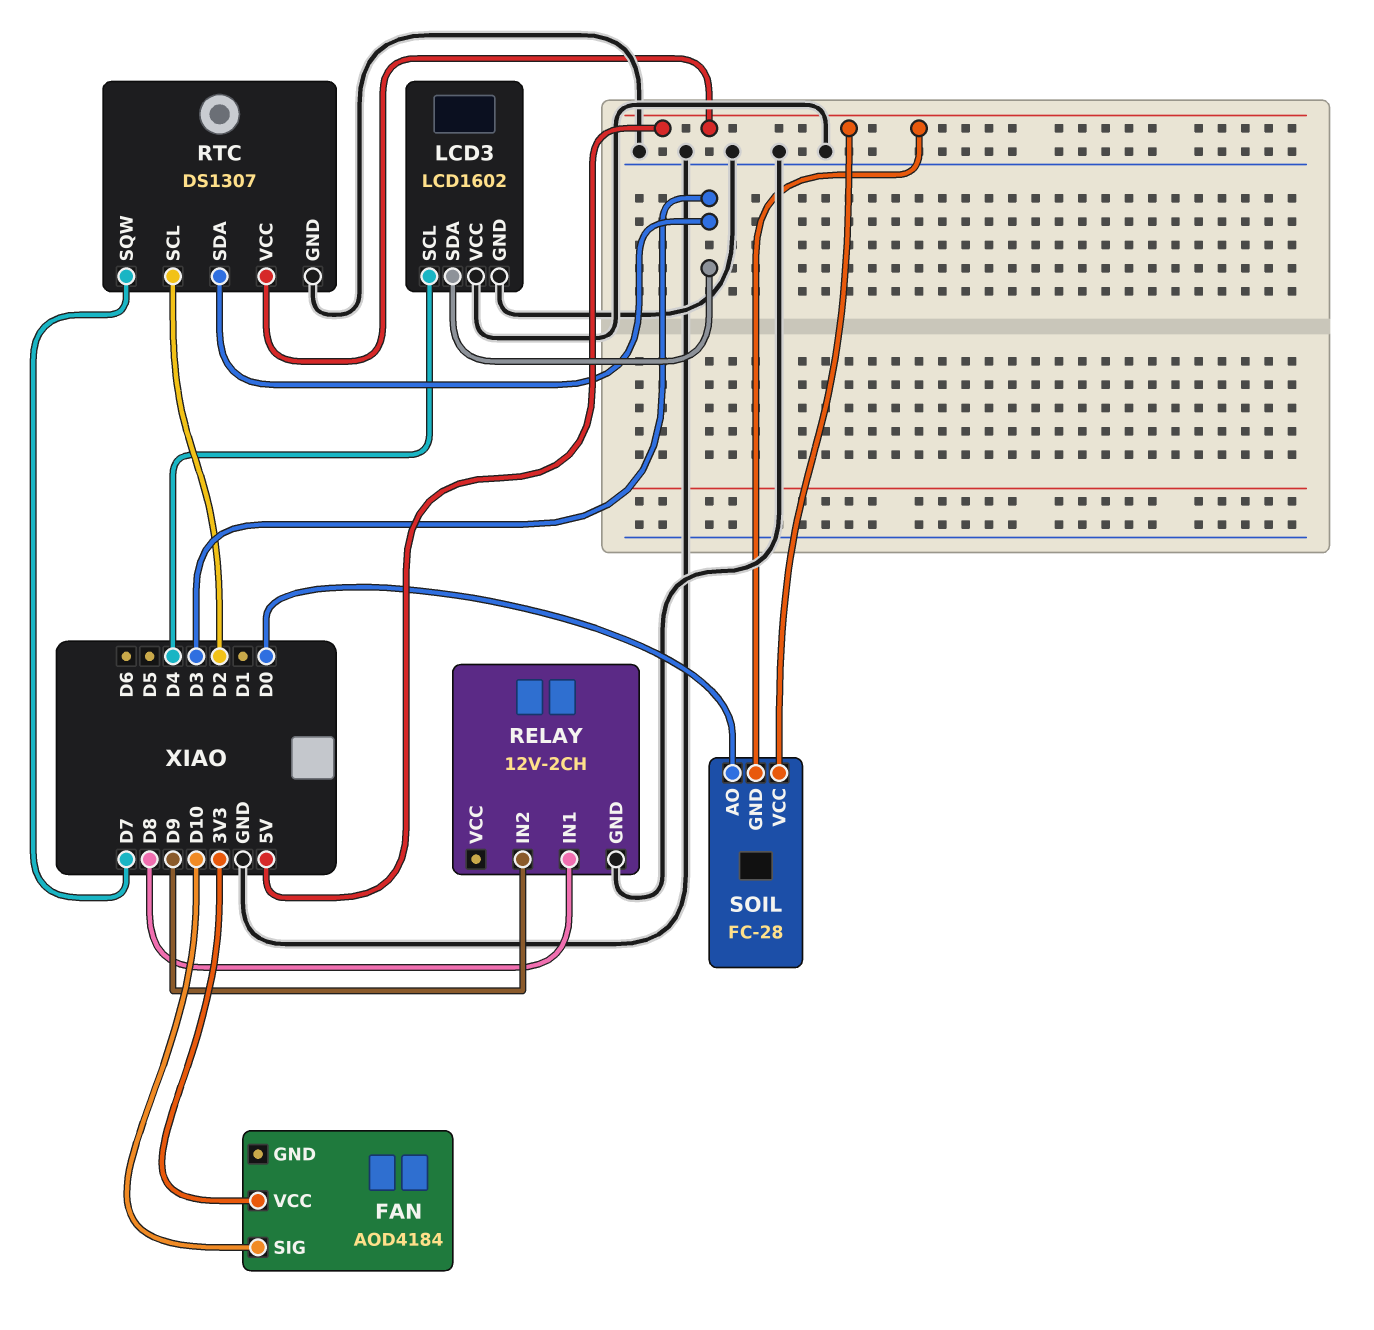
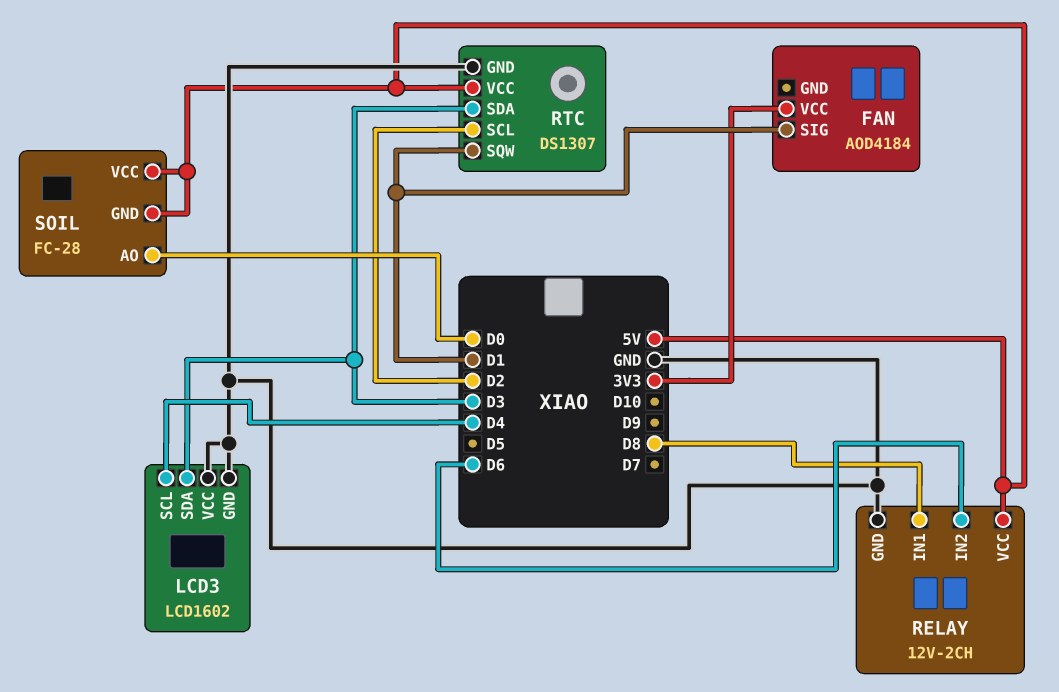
FAN pin SIG: D10 -> D1
RELAY pin IN2: D9 -> D6
RELAY pin VCC: none -> 5V
RTC pin SQW: D7 -> D1

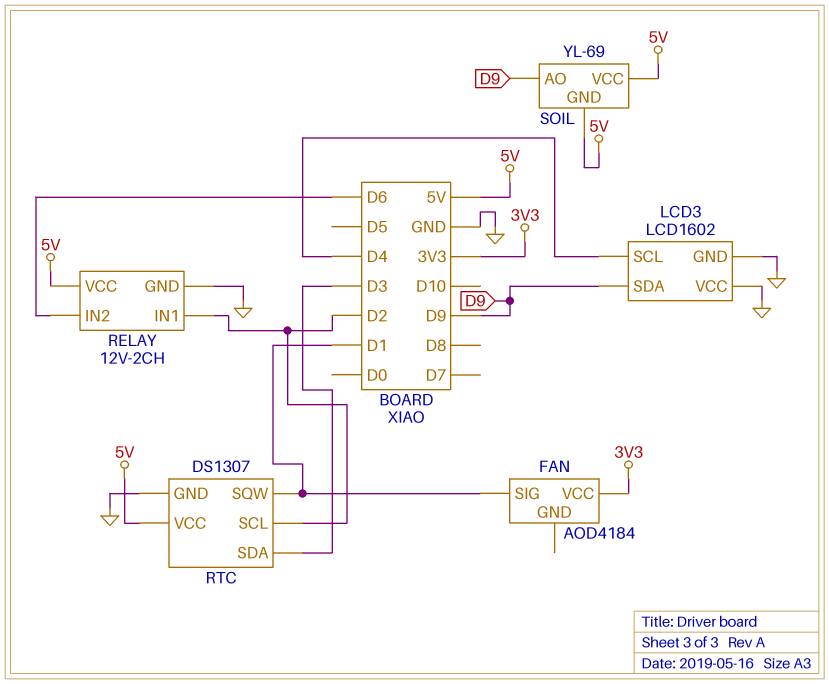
LCD3 pin SDA: D3 -> D9
RELAY pin IN1: D8 -> D2
SOIL: FC-28 -> YL-69
SOIL pin AO: D0 -> D9

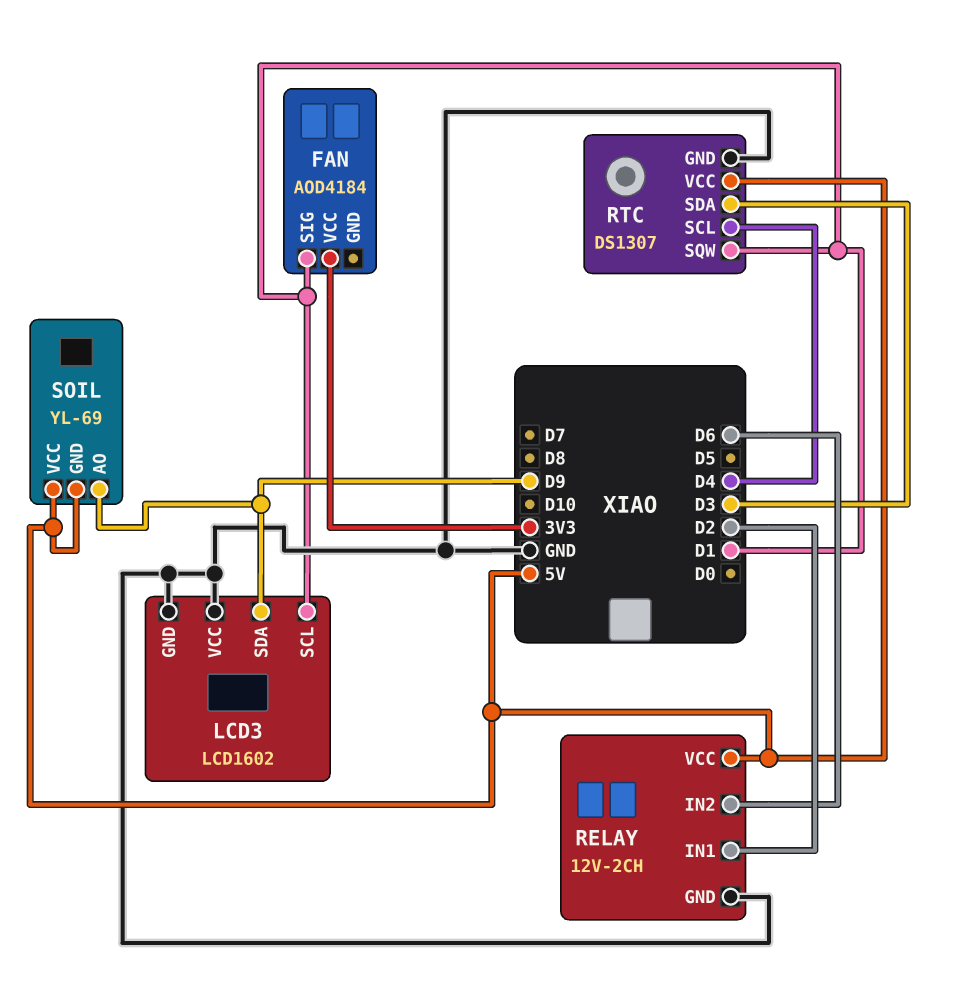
LCD3 pin SCL: D4 -> D1
RTC pin SCL: D2 -> D4

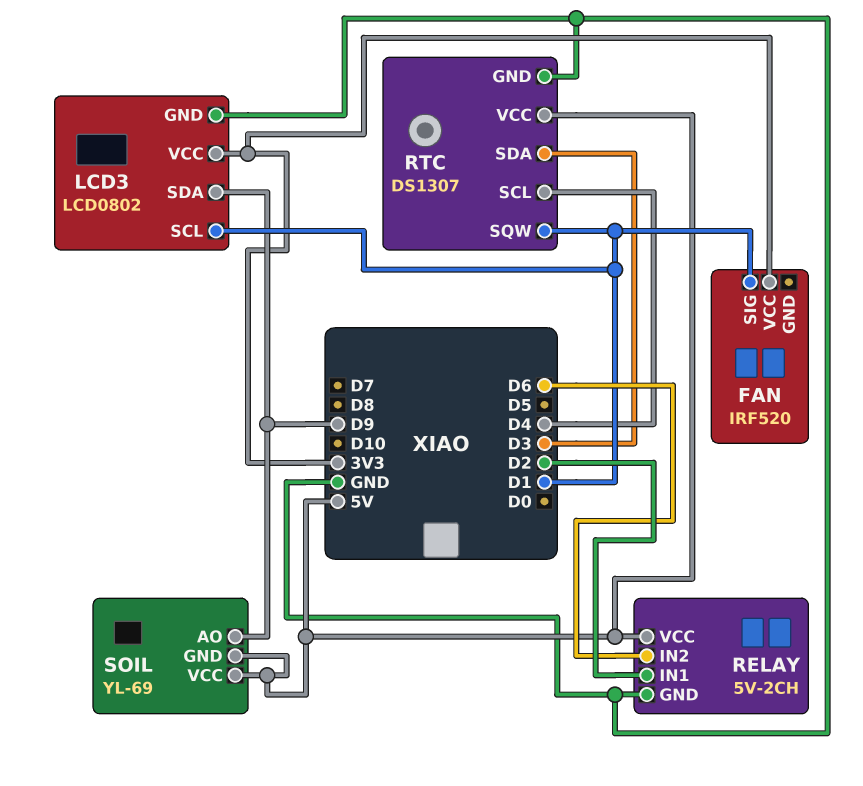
FAN: AOD4184 -> IRF520
LCD3: LCD1602 -> LCD0802
LCD3 pin VCC: GND -> 3V3
RELAY: 12V-2CH -> 5V-2CH

